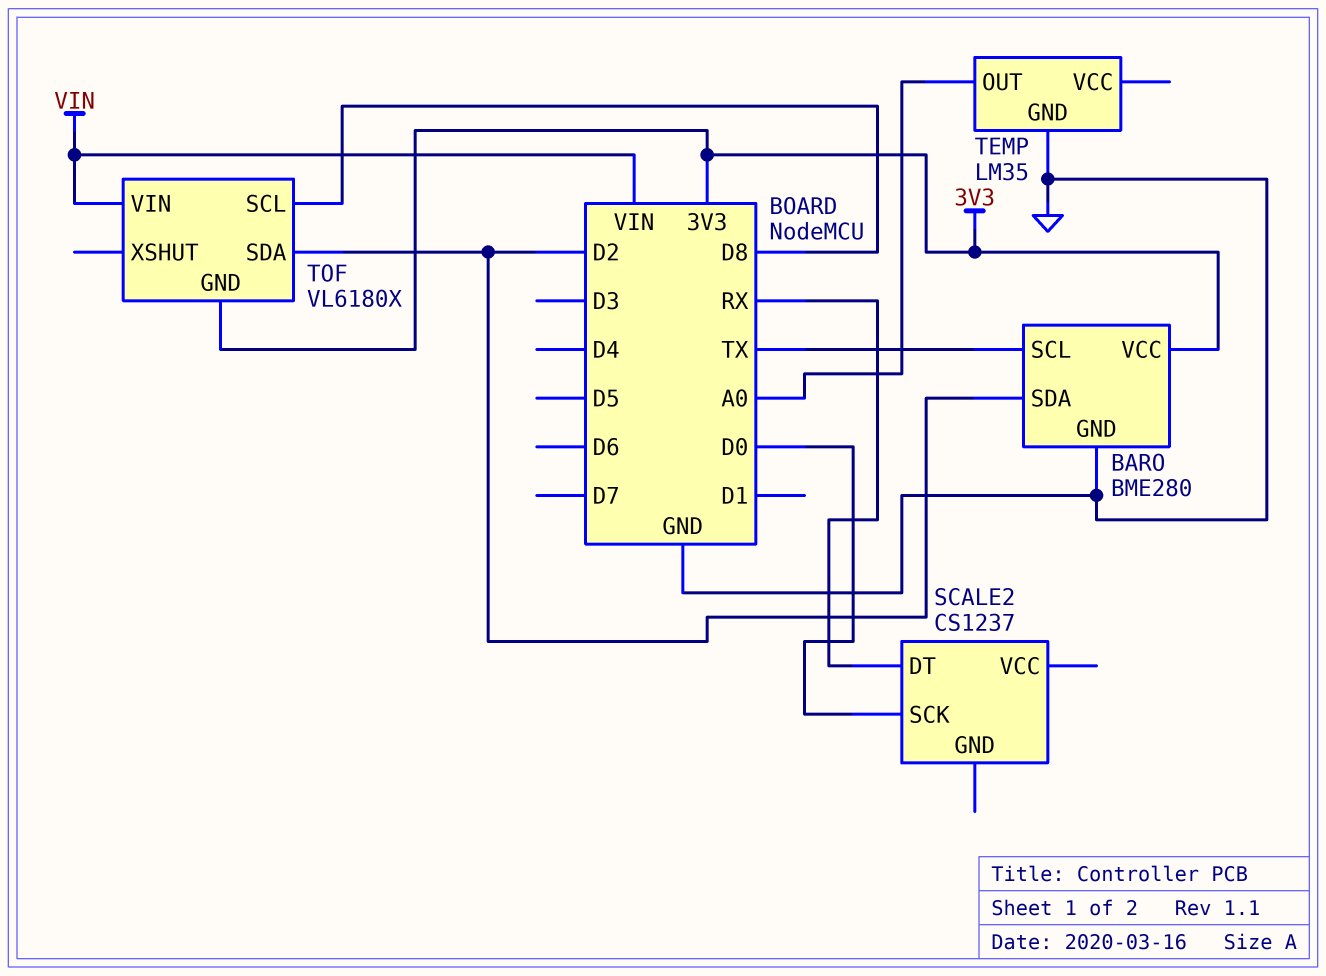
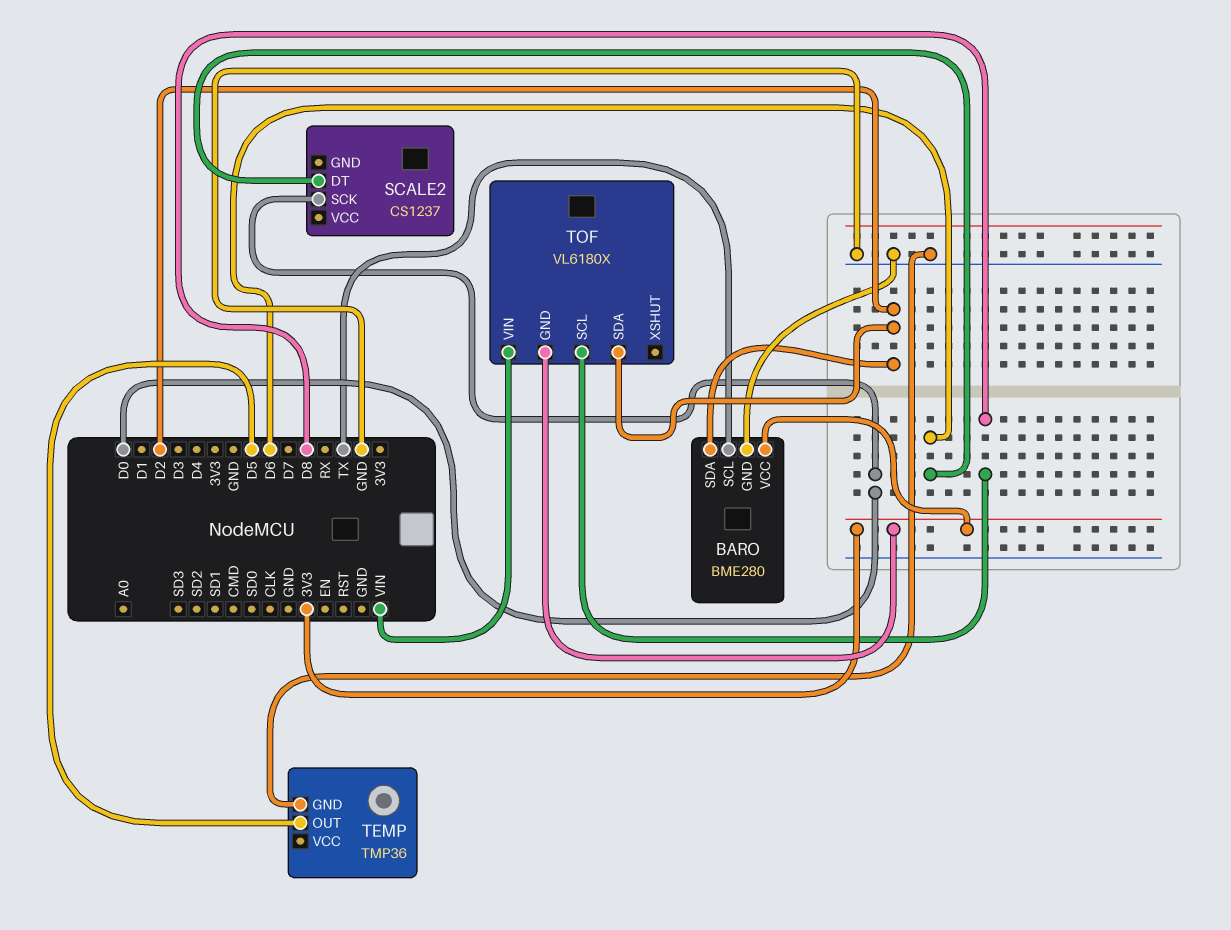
SCALE2 pin DT: RX -> D6
TEMP: LM35 -> TMP36
TEMP pin OUT: A0 -> D5

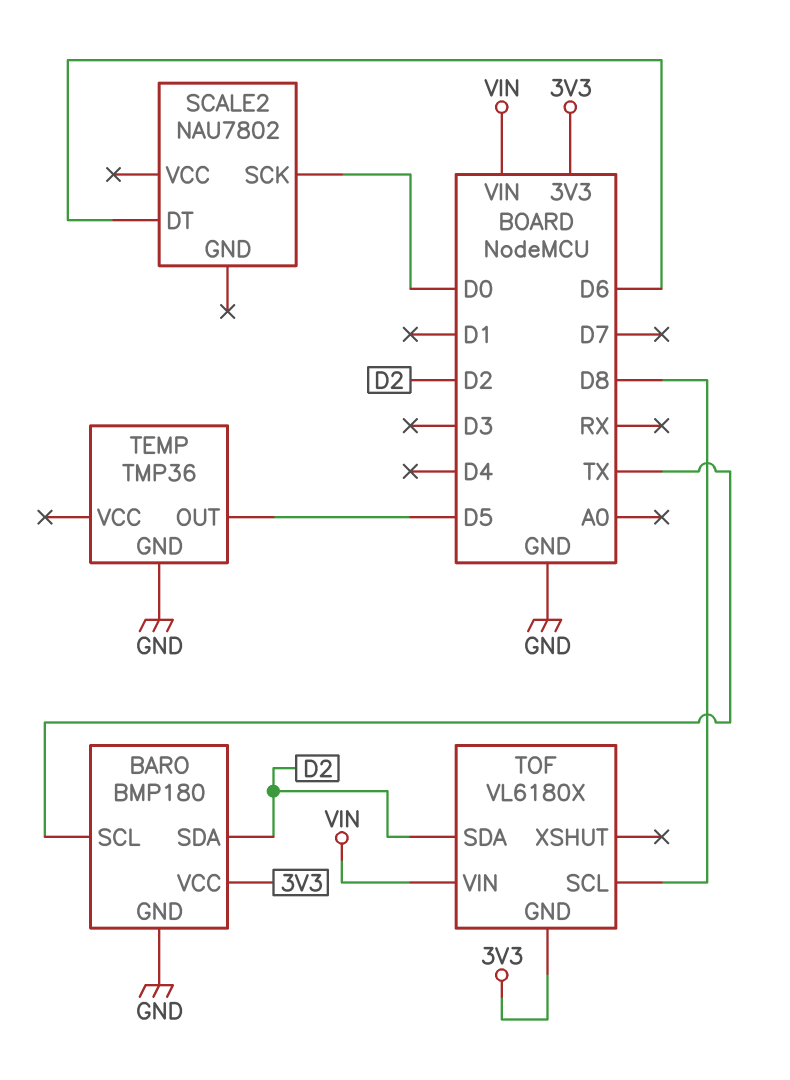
BARO: BME280 -> BMP180
SCALE2: CS1237 -> NAU7802

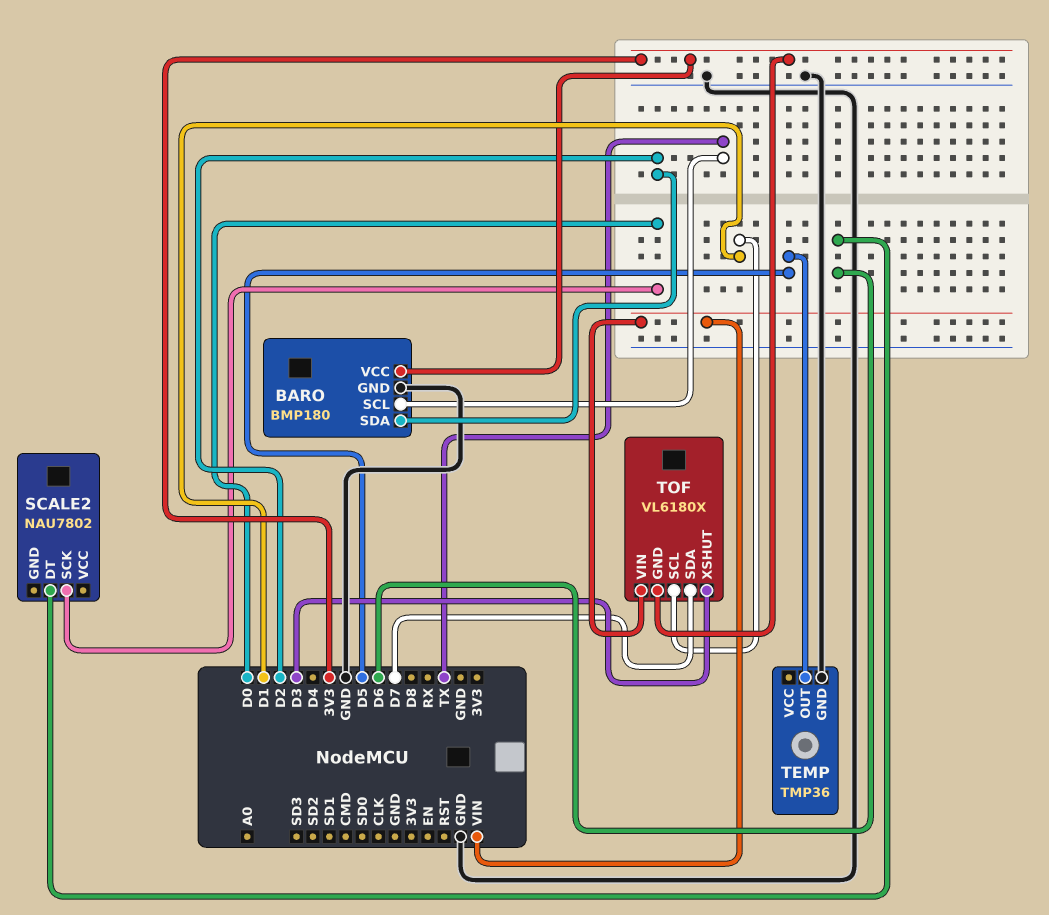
TOF pin SCL: D8 -> D1
TOF pin SDA: D2 -> D7
TOF pin XSHUT: none -> D3

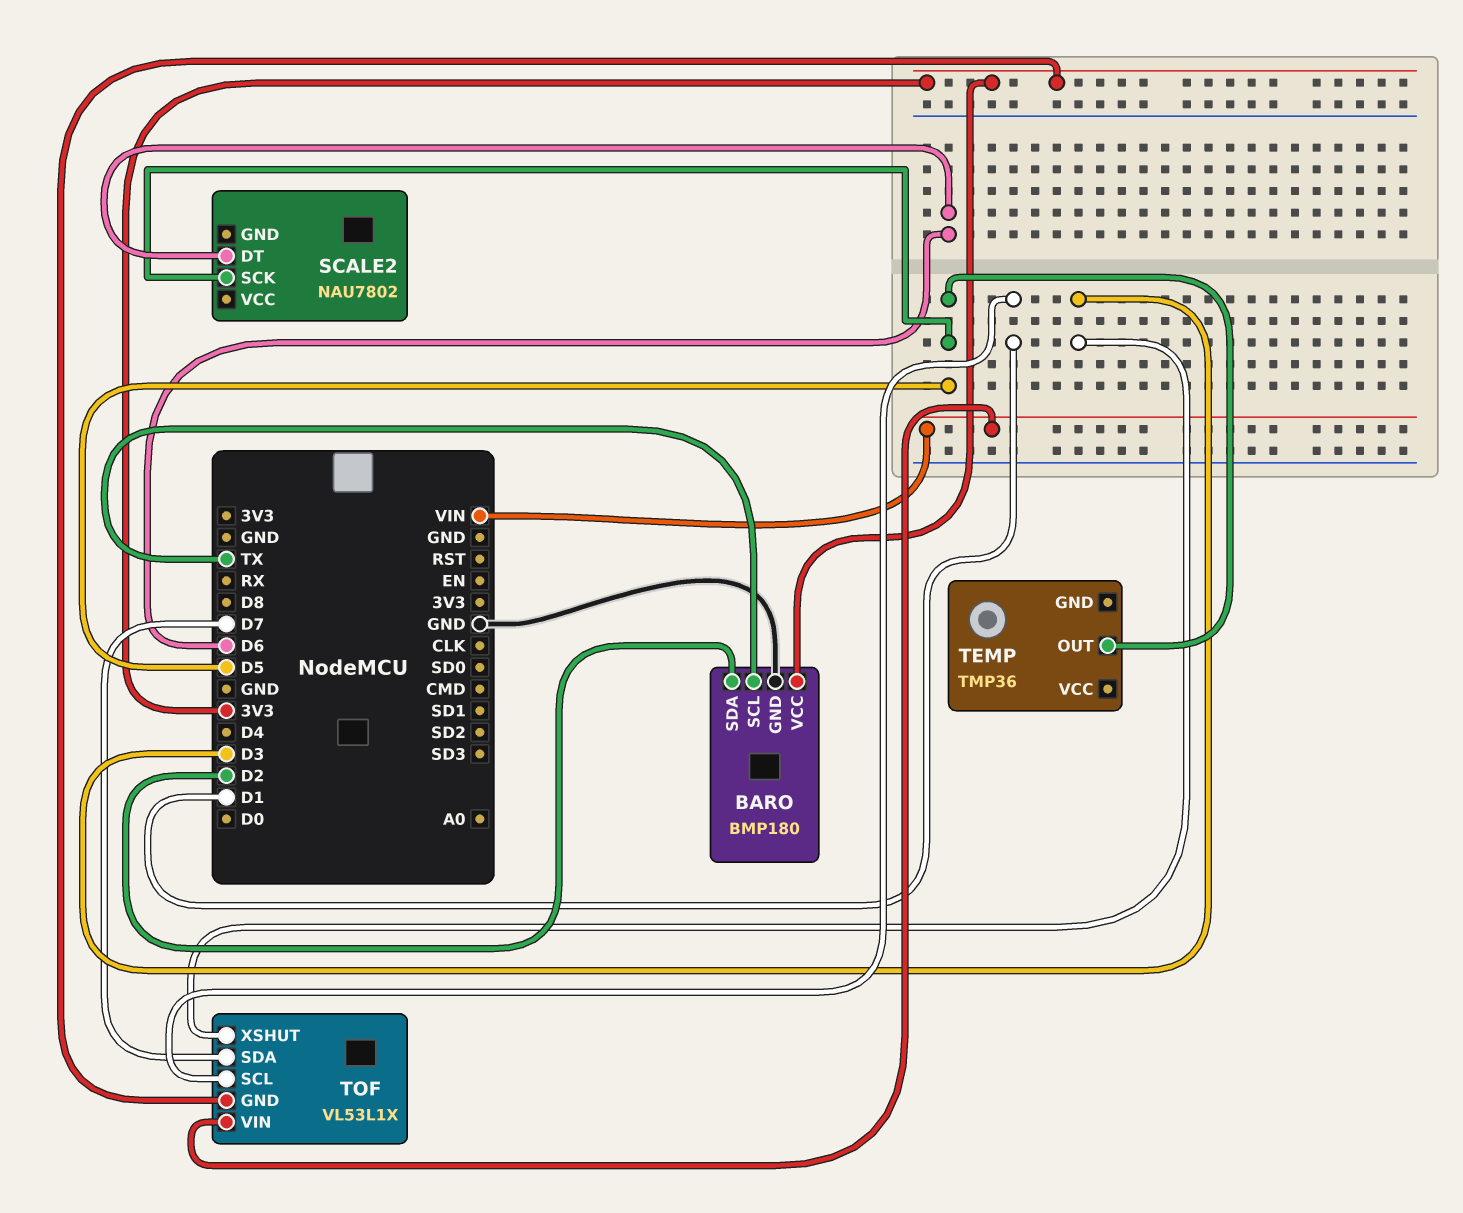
SCALE2 pin SCK: D0 -> D5
TEMP pin GND: GND -> none
TOF: VL6180X -> VL53L1X

